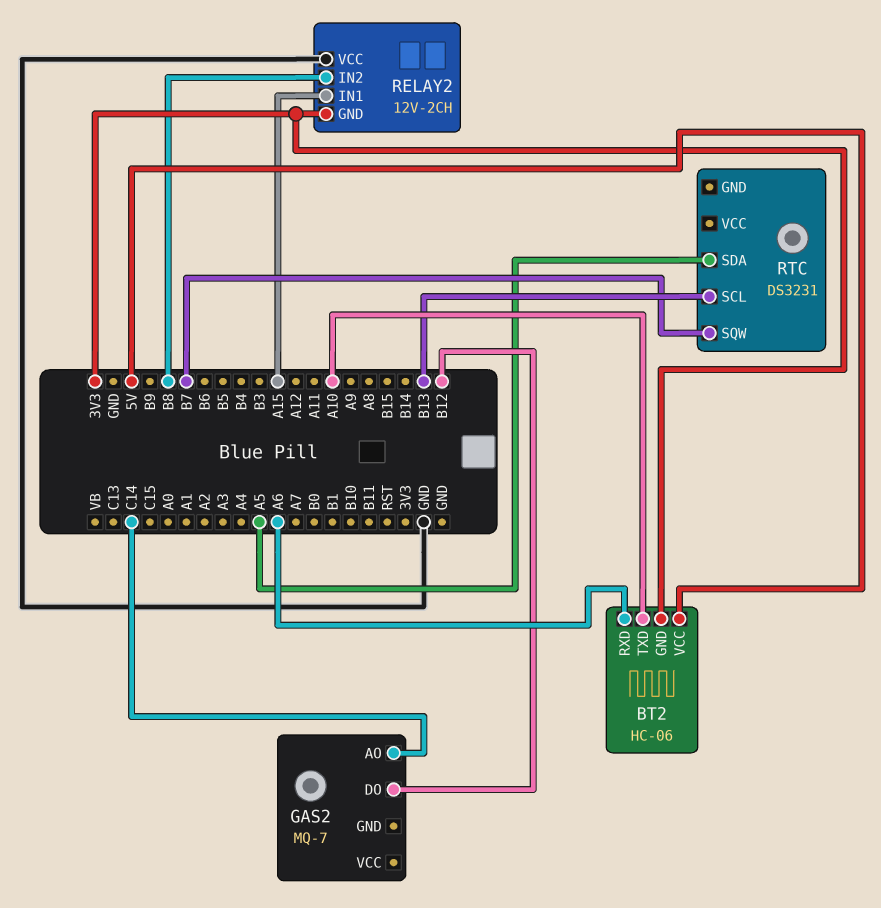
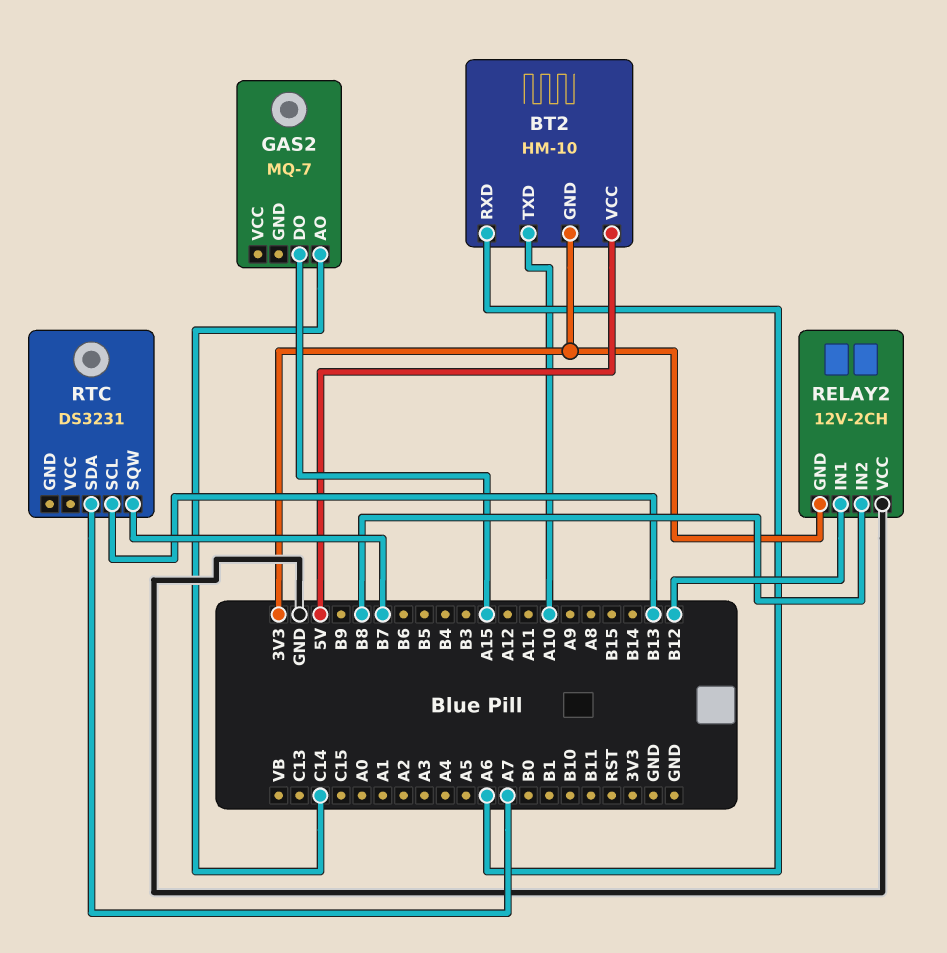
BT2: HC-06 -> HM-10
GAS2 pin DO: B12 -> A15
RELAY2 pin IN1: A15 -> B12
RTC pin SDA: A5 -> A7

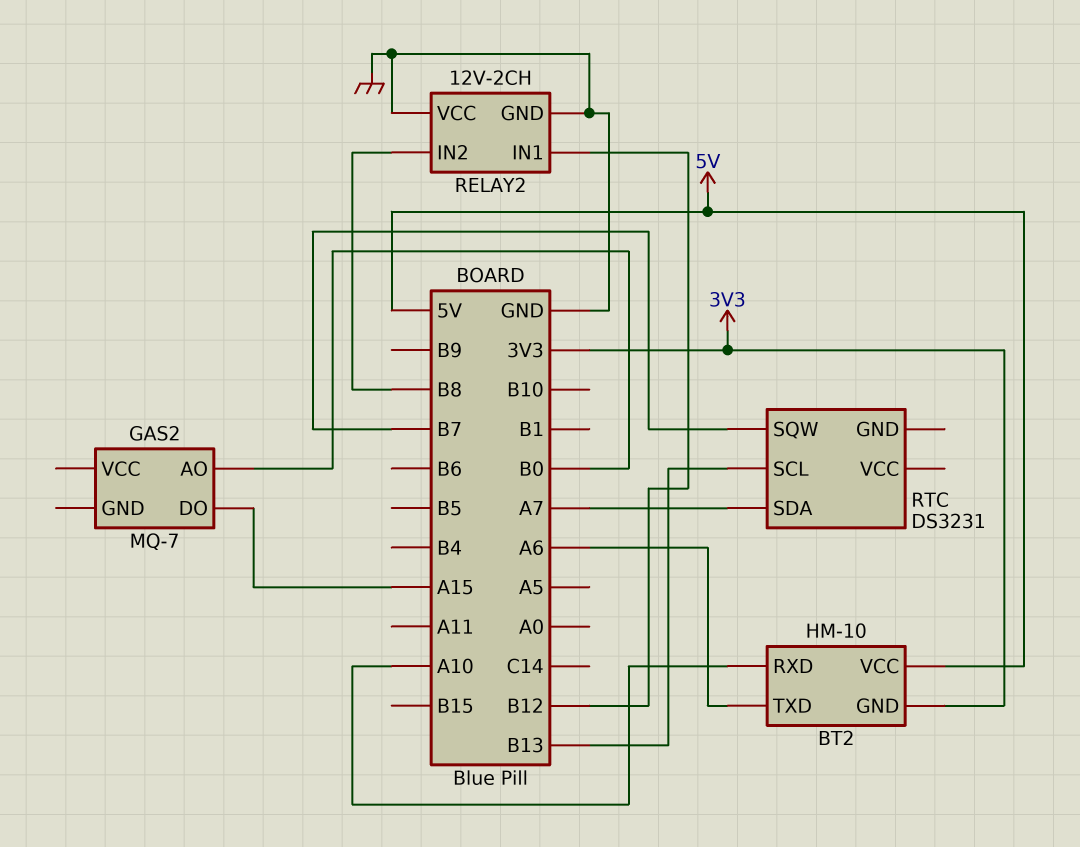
BT2 pin RXD: A6 -> A10
BT2 pin TXD: A10 -> A6
GAS2 pin AO: C14 -> B0
RELAY2 pin GND: 3V3 -> GND

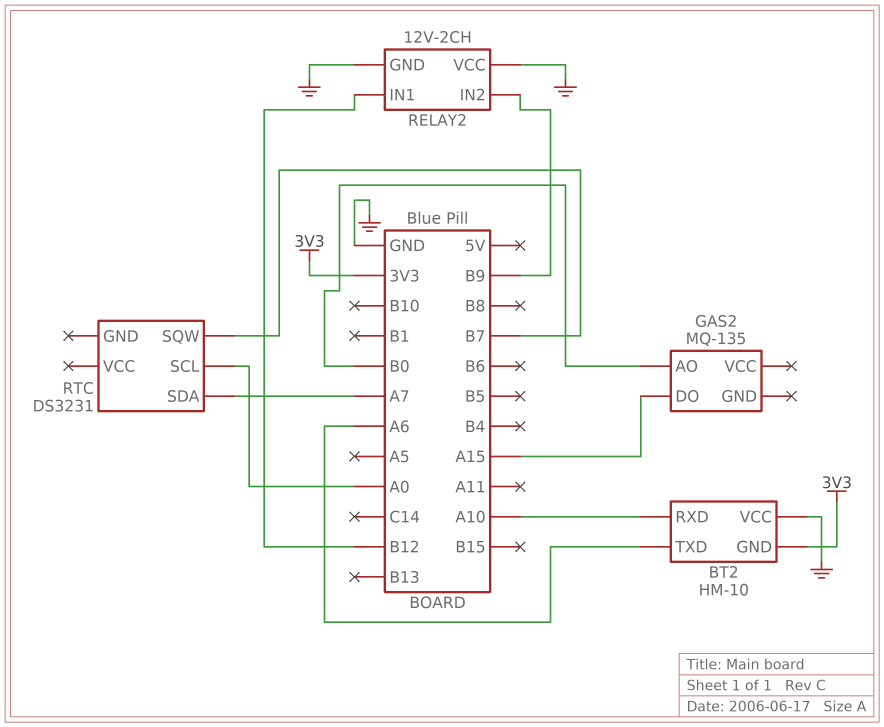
BT2 pin VCC: 5V -> GND
GAS2: MQ-7 -> MQ-135
RELAY2 pin IN2: B8 -> B9
RTC pin SCL: B13 -> A0

